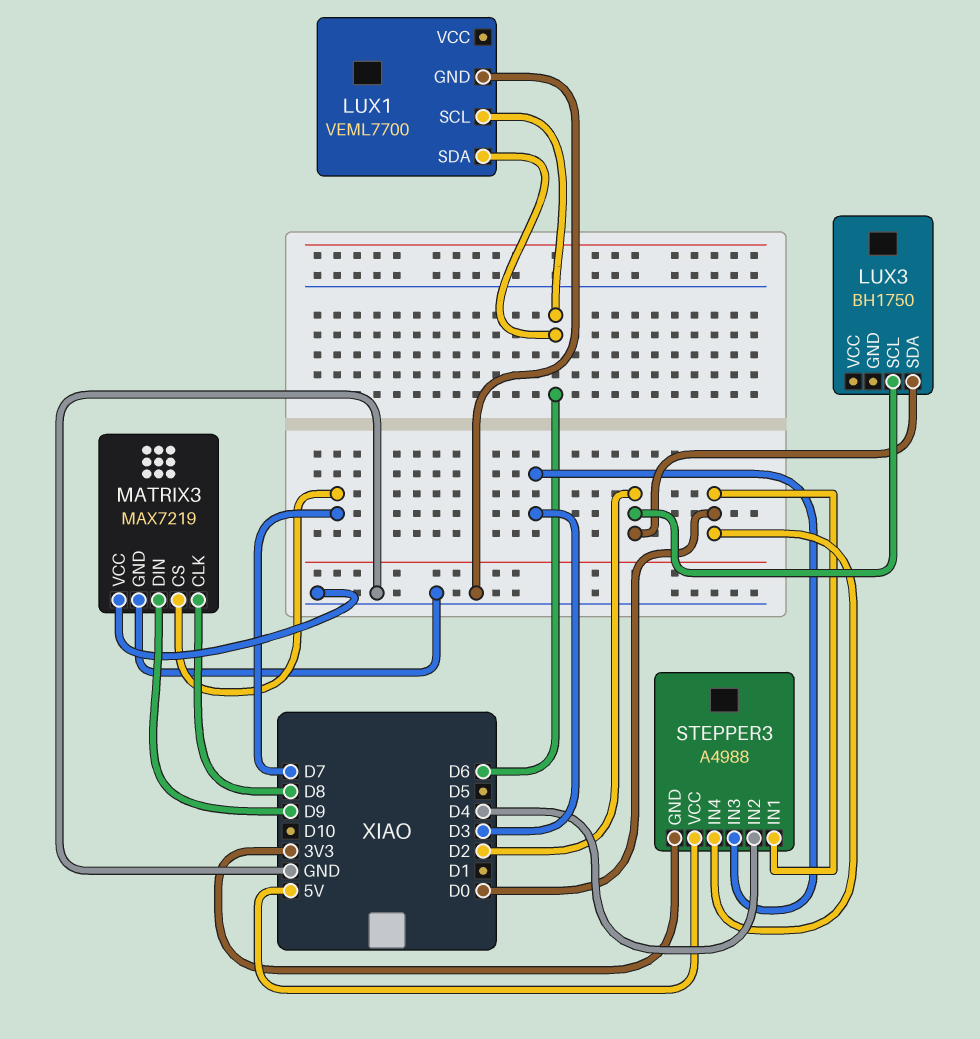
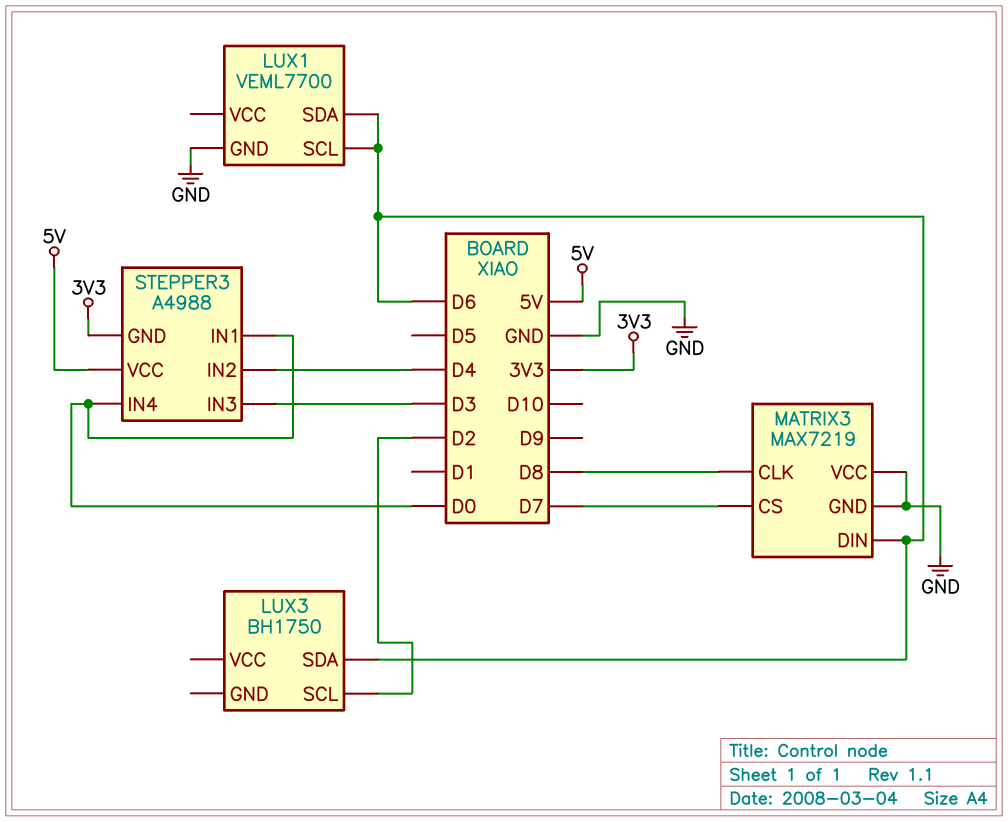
LUX3 pin SDA: D2 -> D6
MATRIX3 pin DIN: D9 -> D6

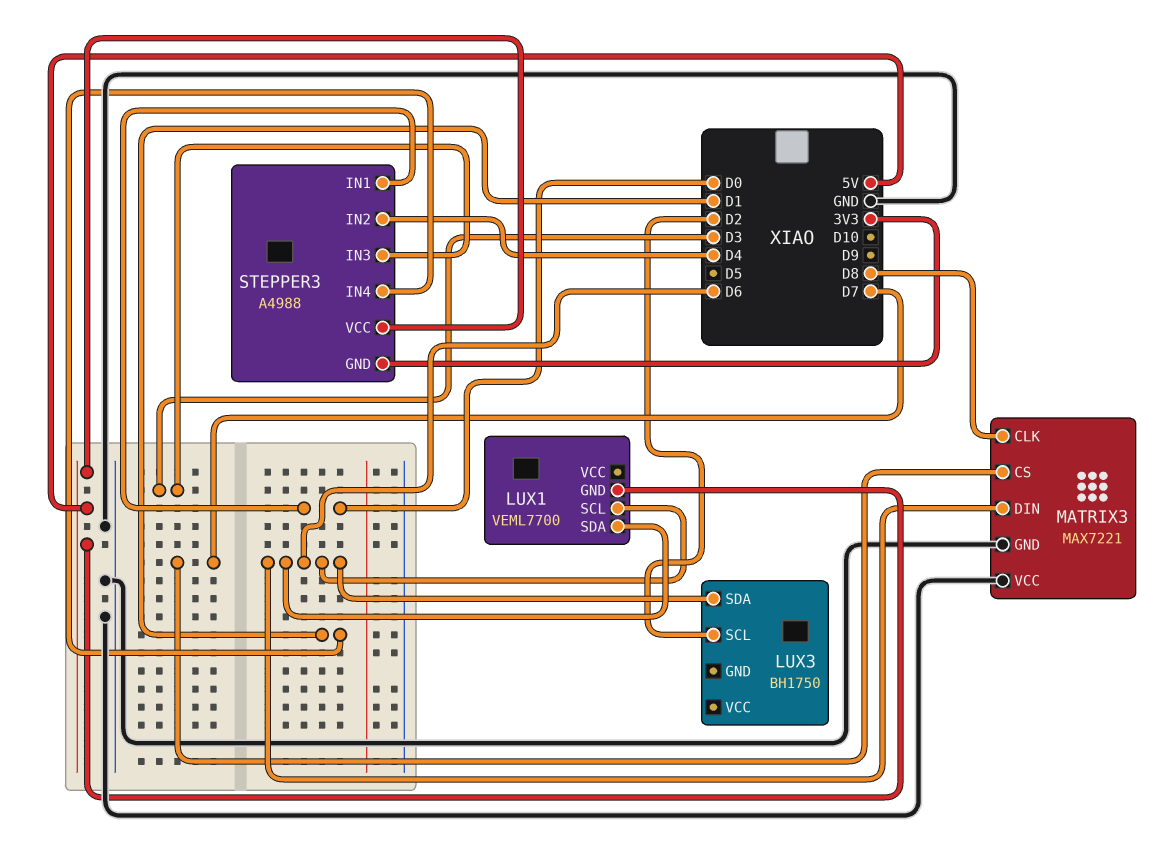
LUX1 pin GND: GND -> 5V
MATRIX3: MAX7219 -> MAX7221
STEPPER3 pin IN4: D0 -> D1

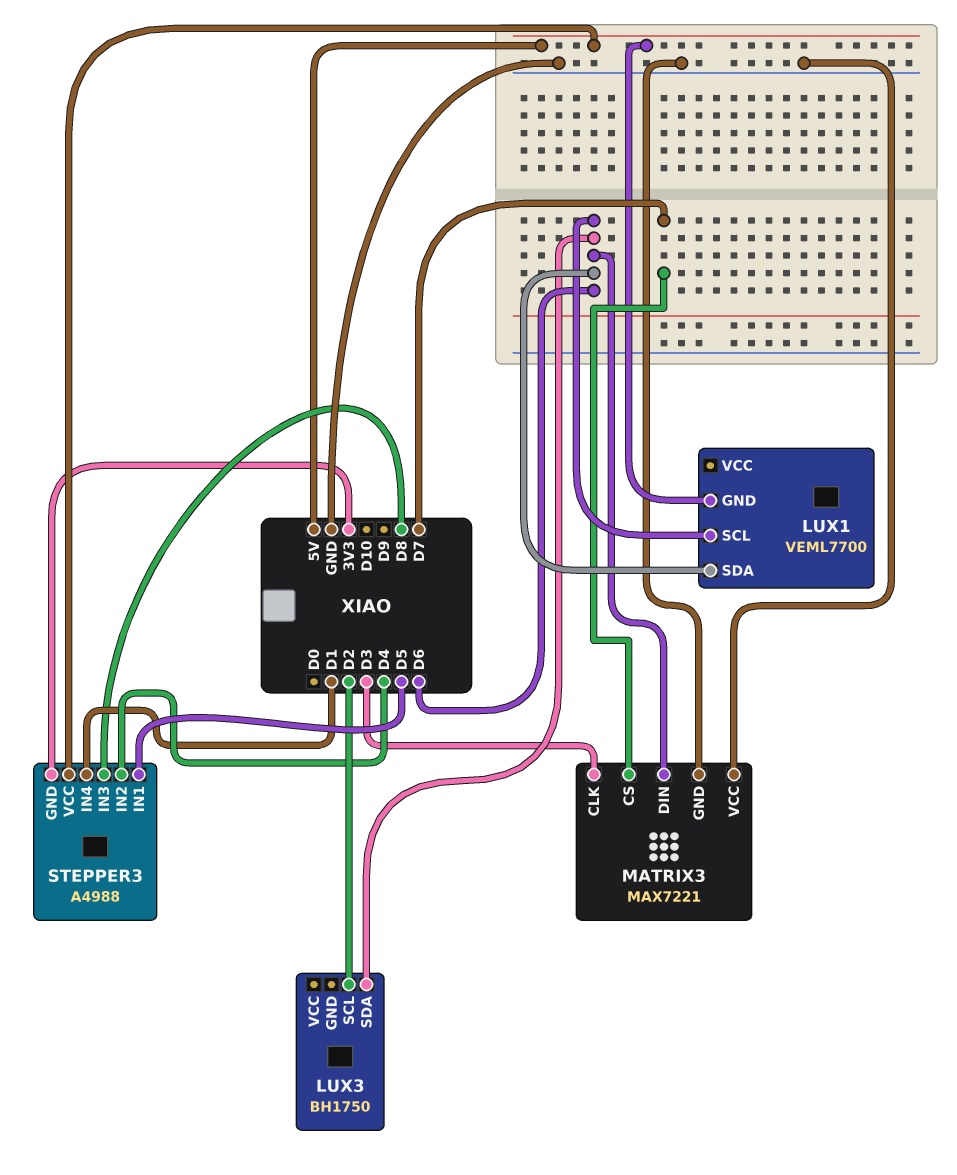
MATRIX3 pin CLK: D8 -> D3
STEPPER3 pin IN1: D0 -> D5
STEPPER3 pin IN3: D3 -> D8

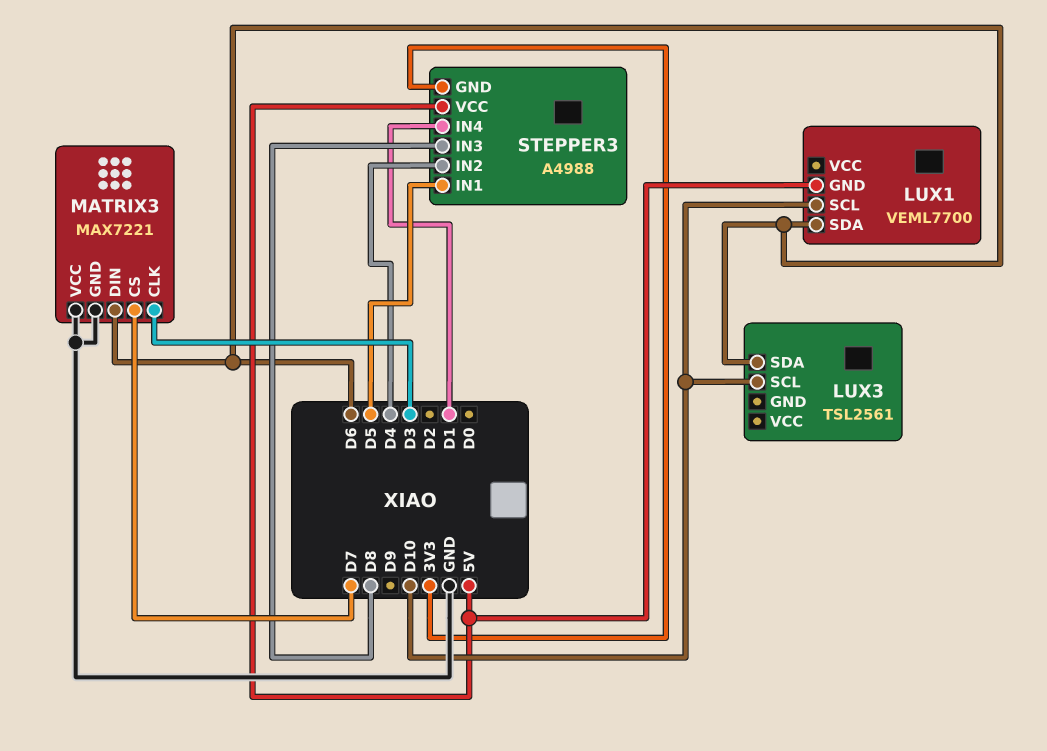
LUX1 pin SCL: D6 -> D10
LUX3: BH1750 -> TSL2561
LUX3 pin SCL: D2 -> D10

